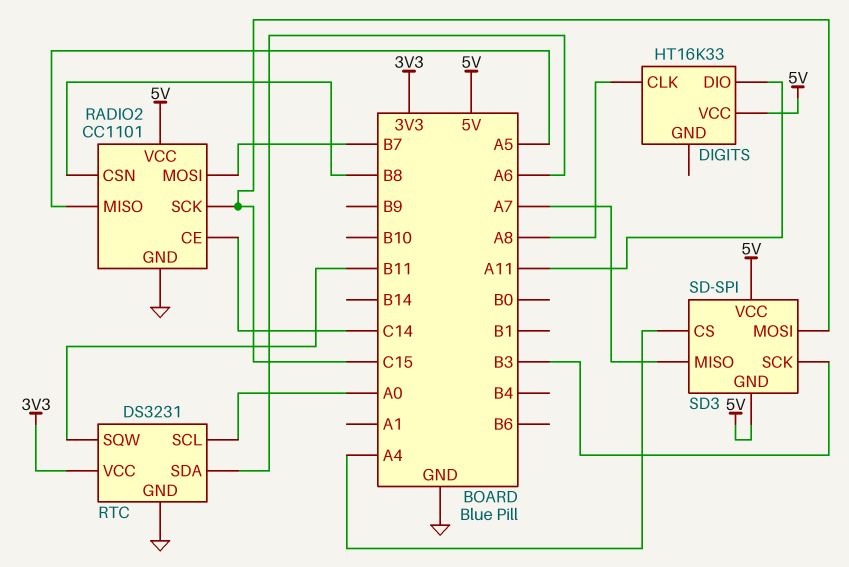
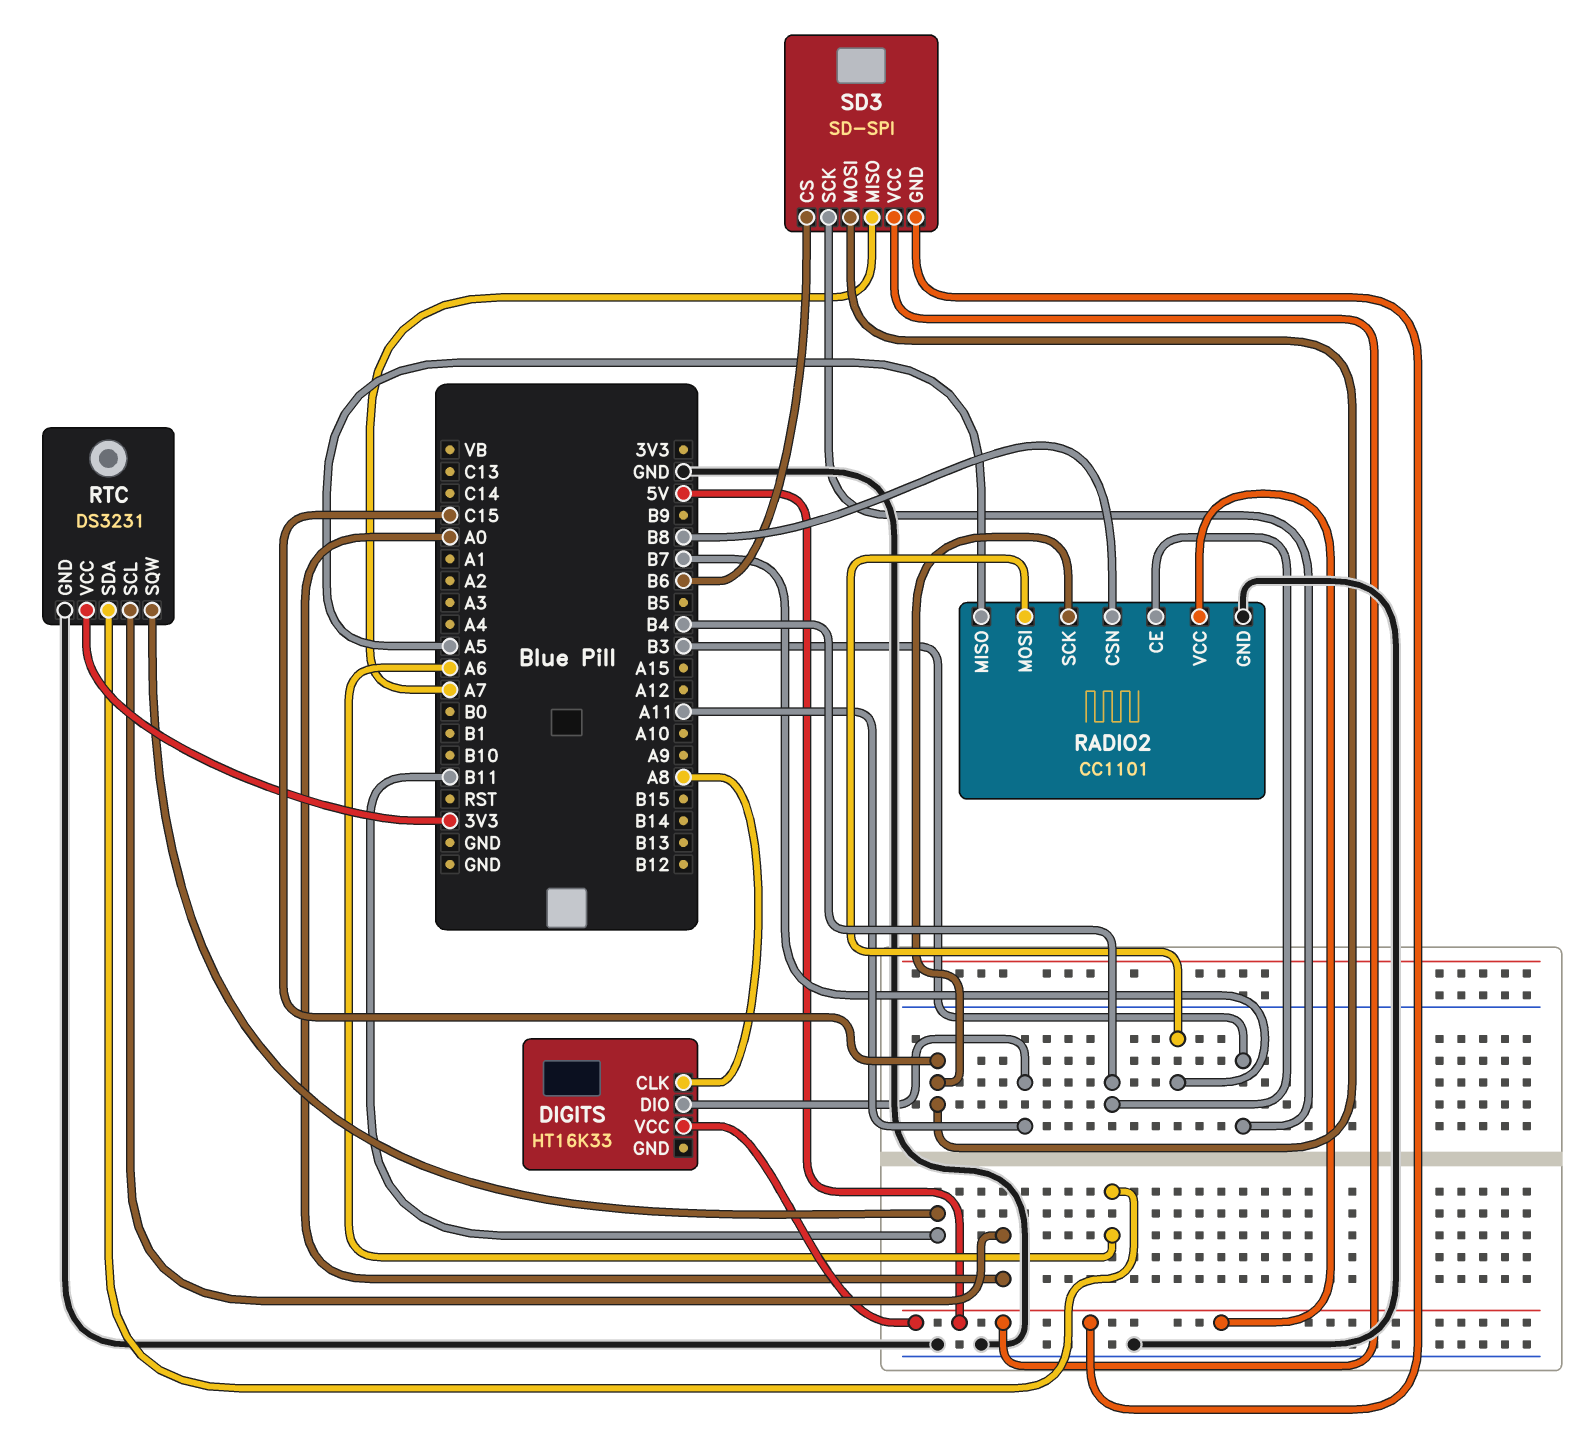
RADIO2 pin CE: C14 -> B4
SD3 pin CS: A4 -> B6

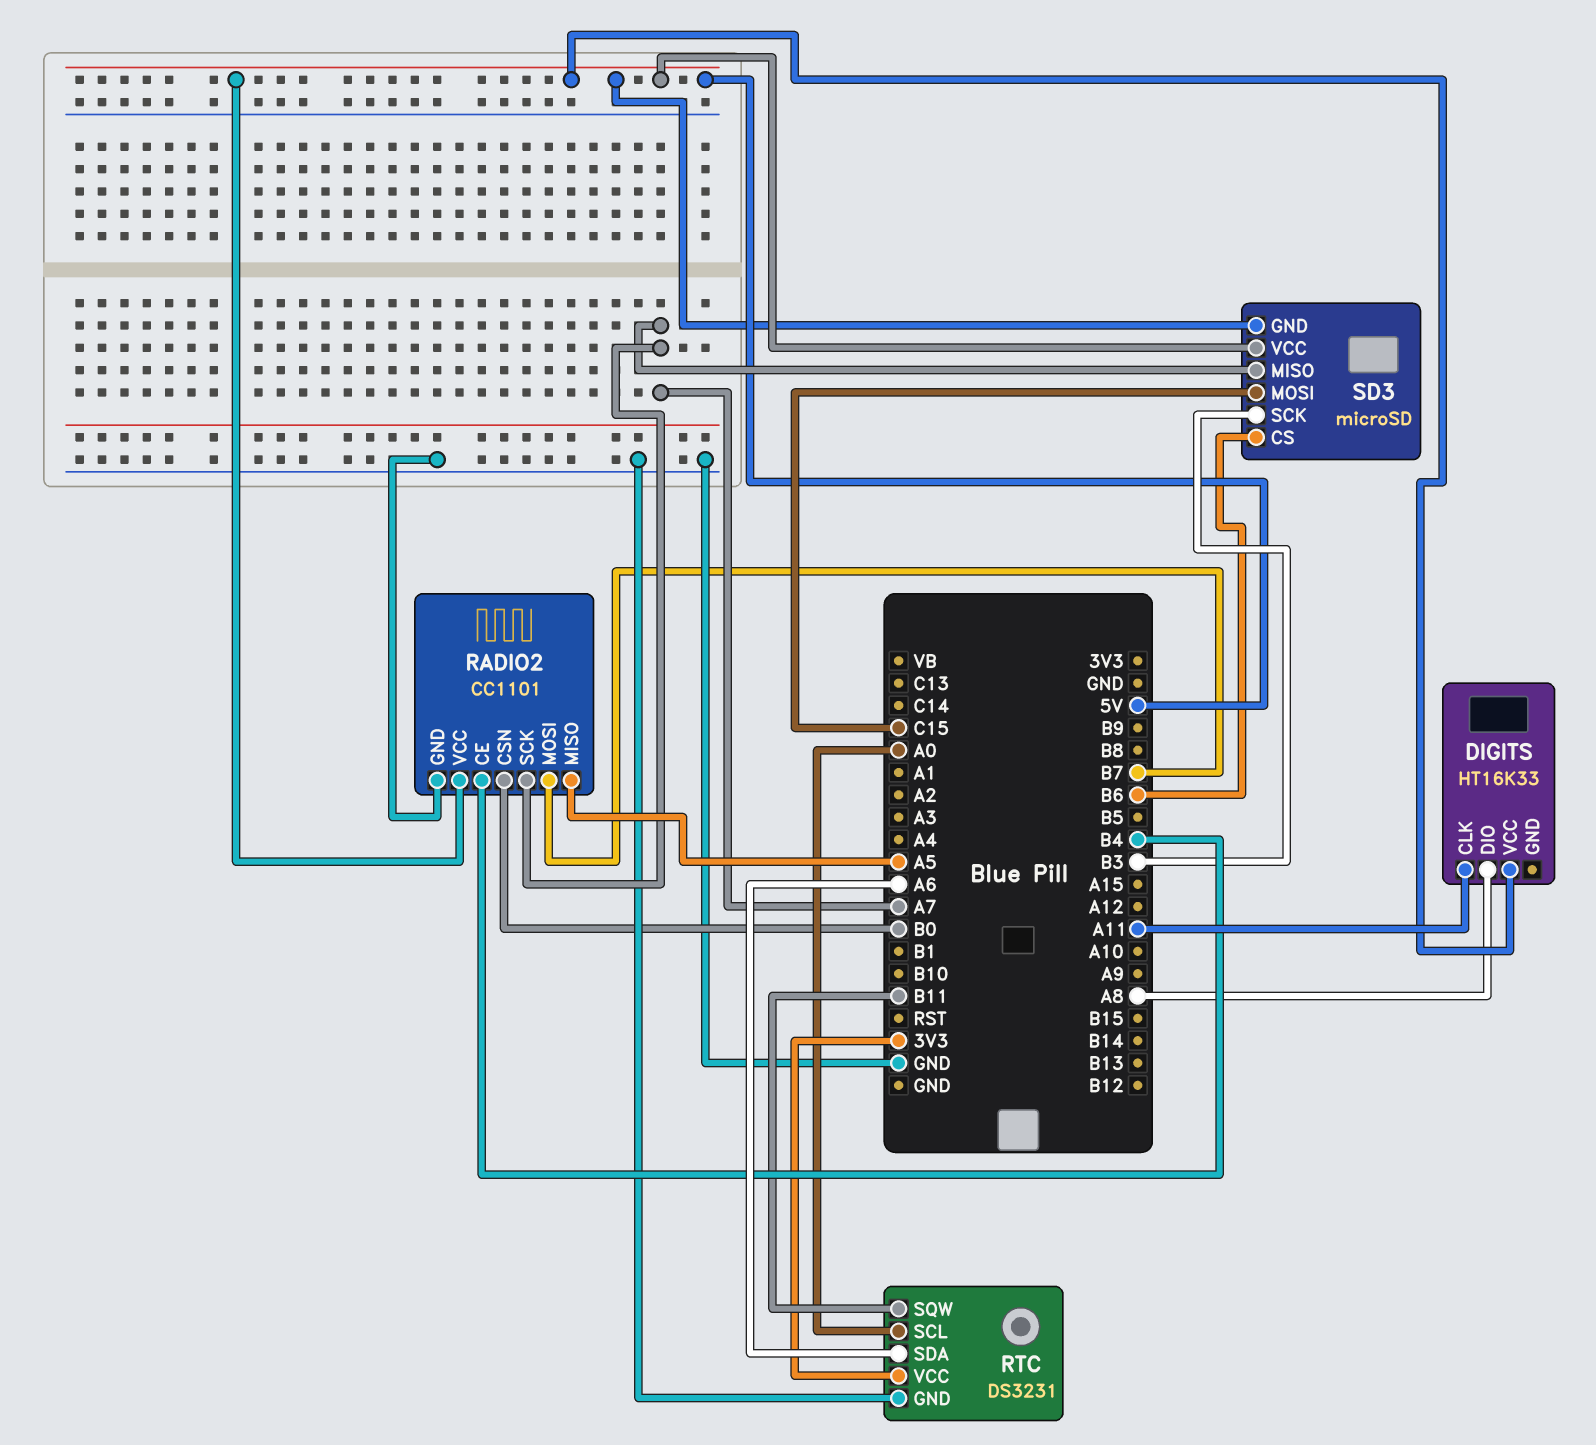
DIGITS pin CLK: A8 -> A11
DIGITS pin DIO: A11 -> A8
RADIO2 pin CSN: B8 -> B0
RADIO2 pin SCK: C15 -> A7
SD3: SD-SPI -> microSD

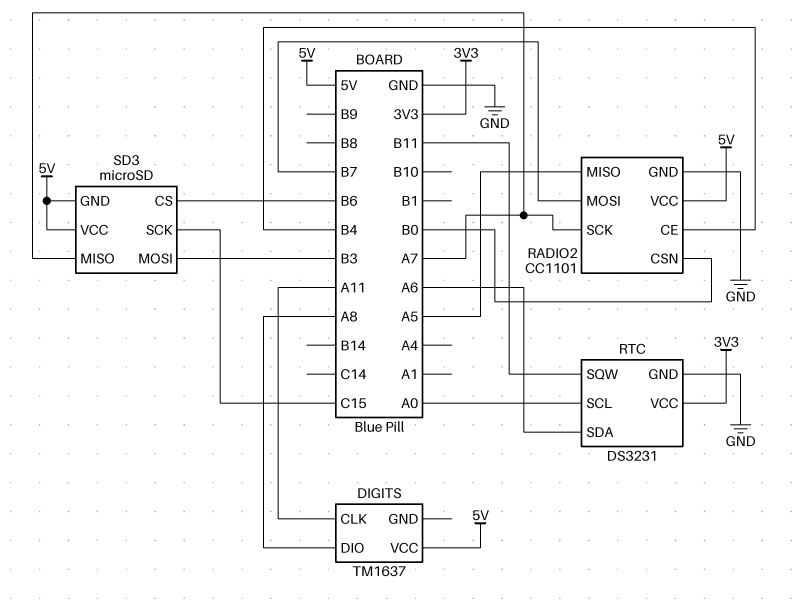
DIGITS: HT16K33 -> TM1637
SD3 pin MOSI: C15 -> B3
SD3 pin SCK: B3 -> C15

